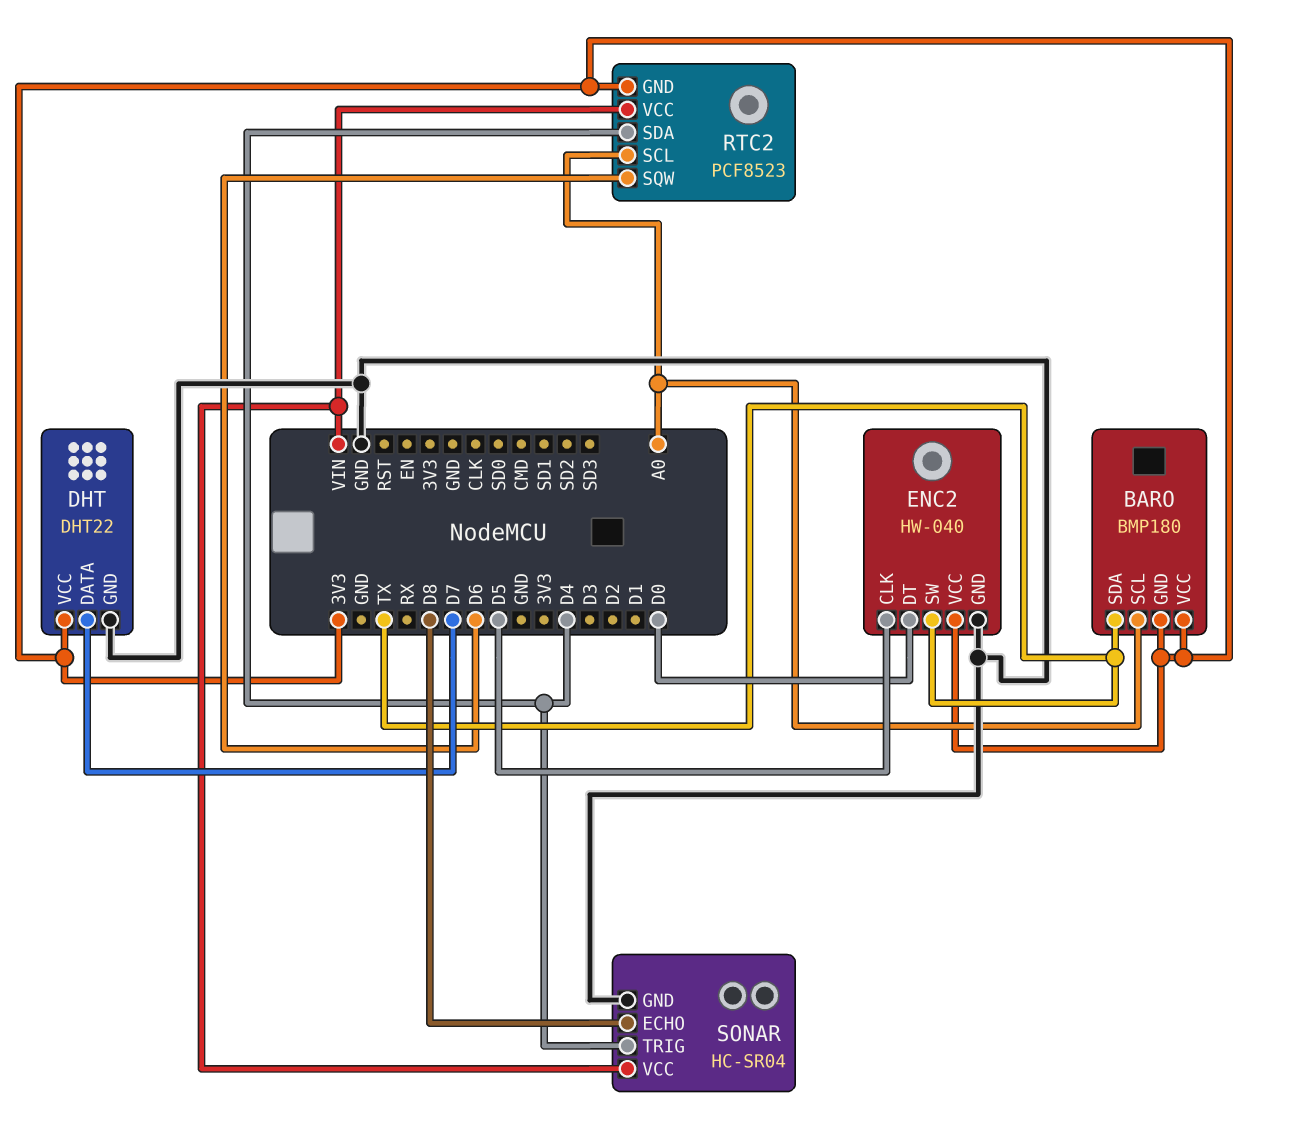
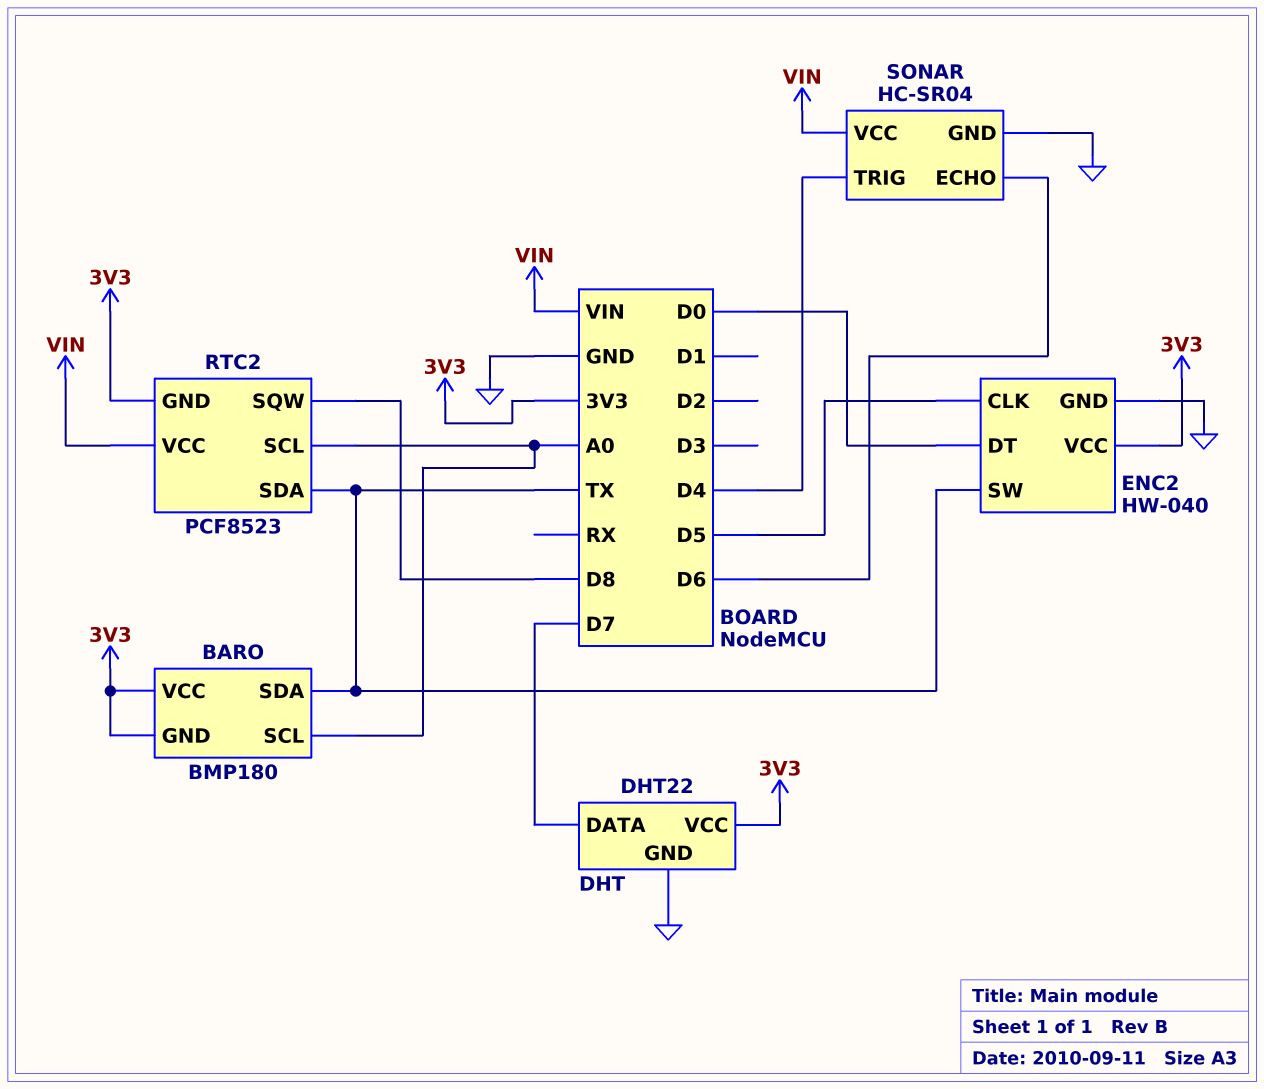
RTC2 pin SDA: D4 -> TX
RTC2 pin SQW: D6 -> D8
SONAR pin ECHO: D8 -> D6

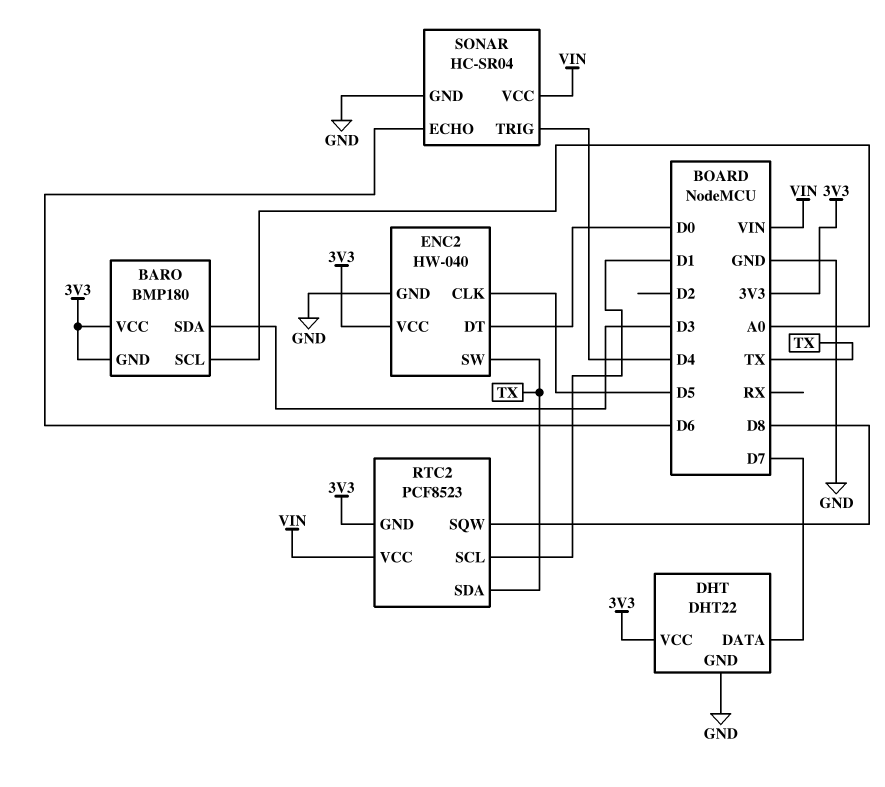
BARO pin SDA: TX -> D3
RTC2 pin SCL: A0 -> D1

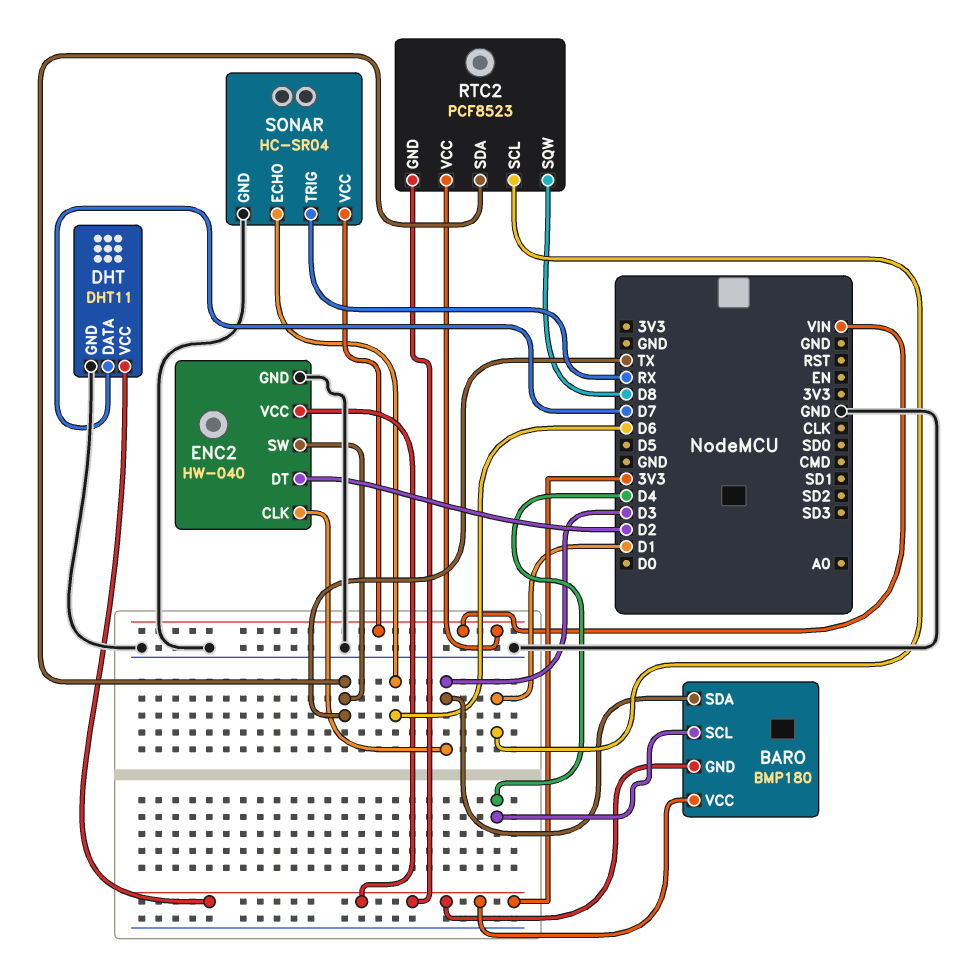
BARO pin SCL: A0 -> D4
DHT: DHT22 -> DHT11
ENC2 pin CLK: D5 -> D3
ENC2 pin DT: D0 -> D2
SONAR pin TRIG: D4 -> RX

